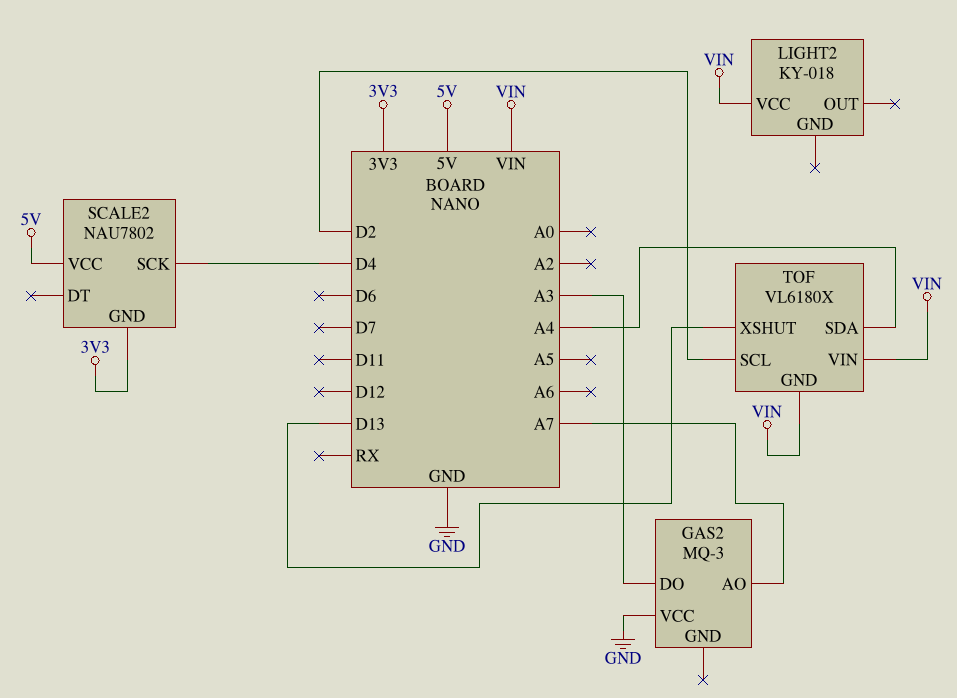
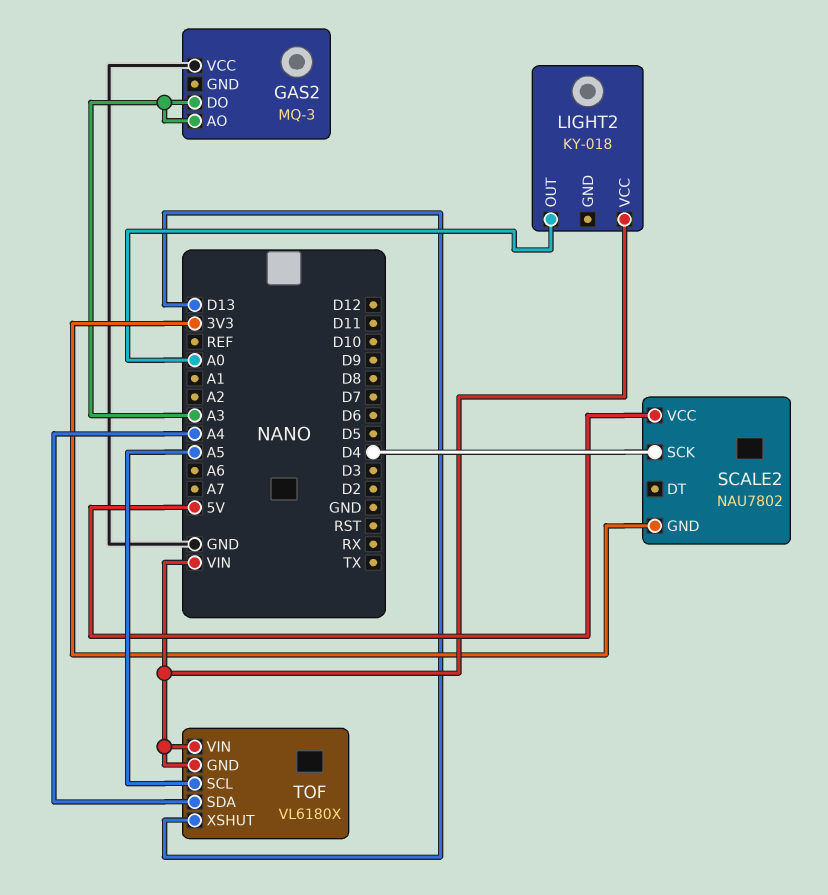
GAS2 pin AO: A7 -> A3
LIGHT2 pin OUT: none -> A0
TOF pin SCL: D2 -> A5

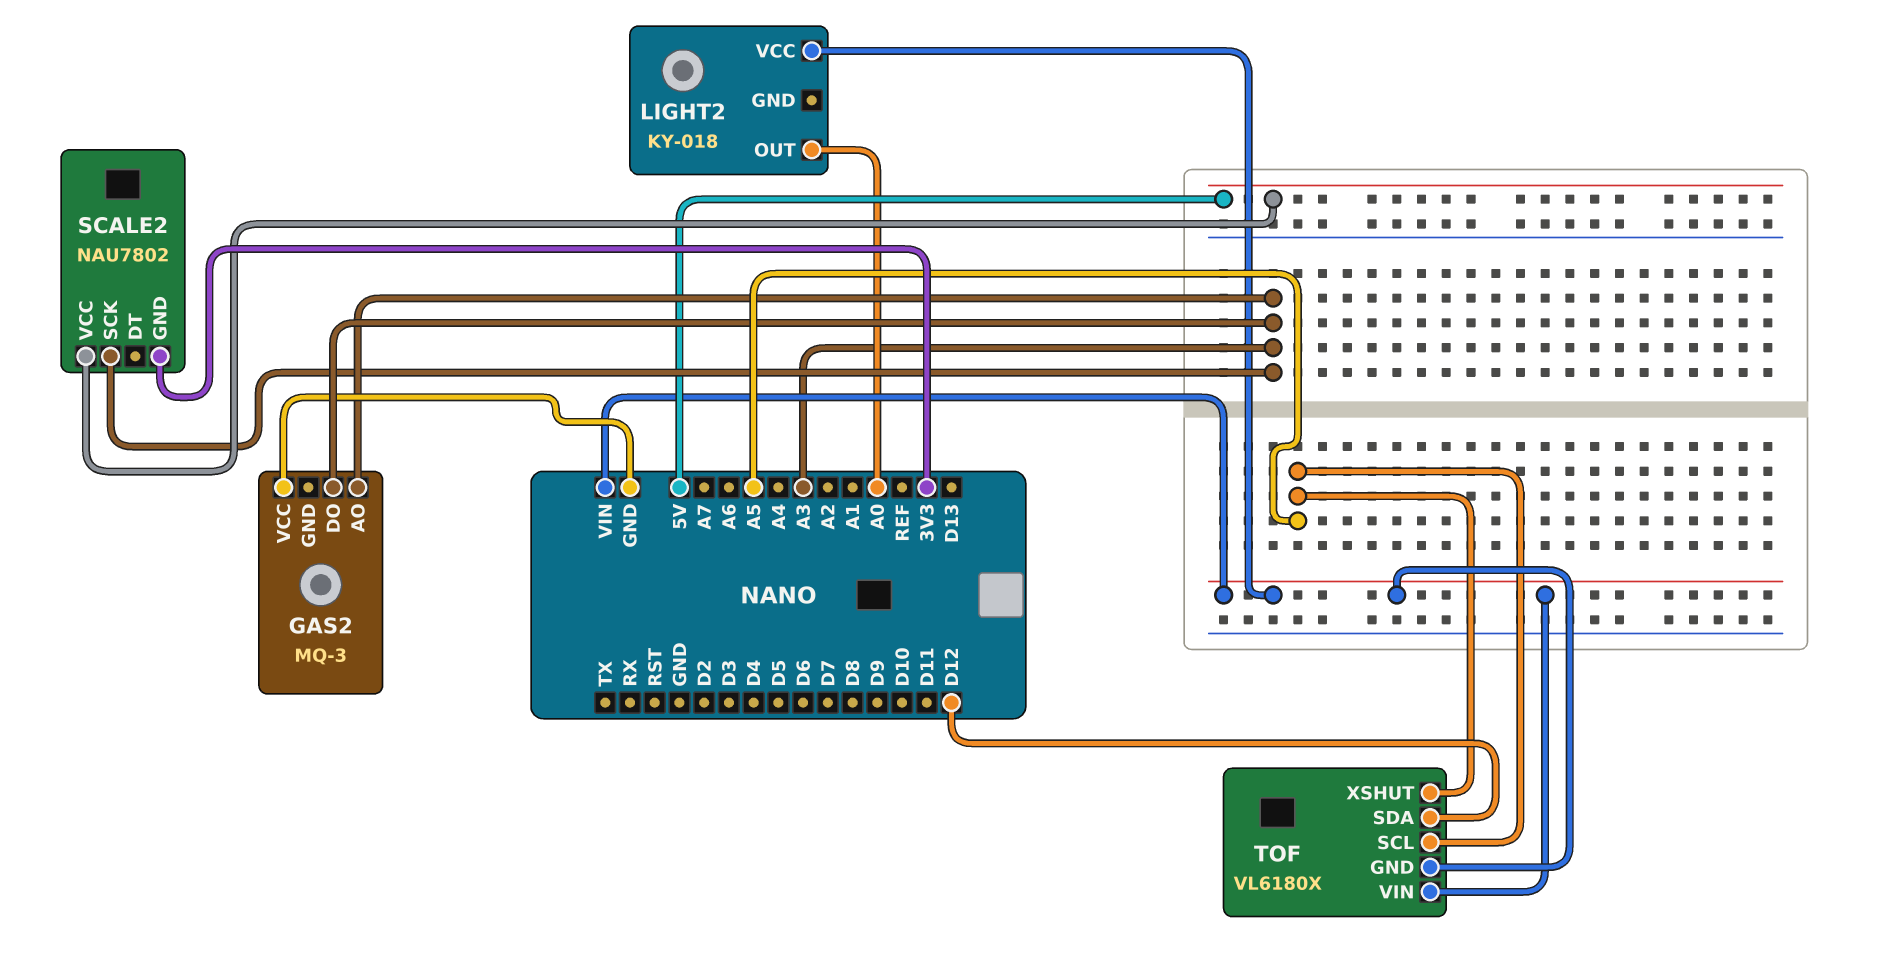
SCALE2 pin SCK: D4 -> A3
TOF pin SDA: A4 -> D12
TOF pin XSHUT: D13 -> A5

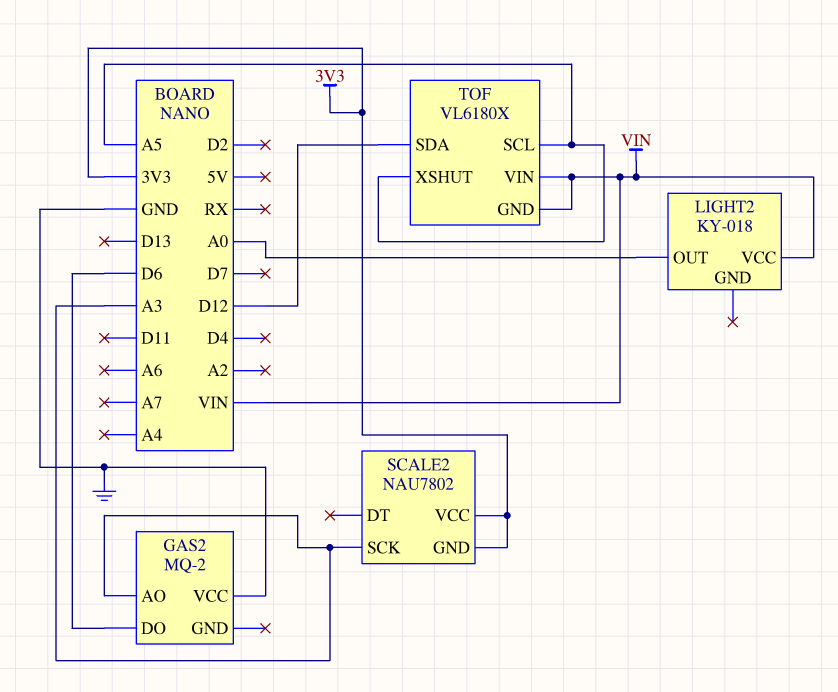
GAS2: MQ-3 -> MQ-2
GAS2 pin DO: A3 -> D6
SCALE2 pin VCC: 5V -> 3V3

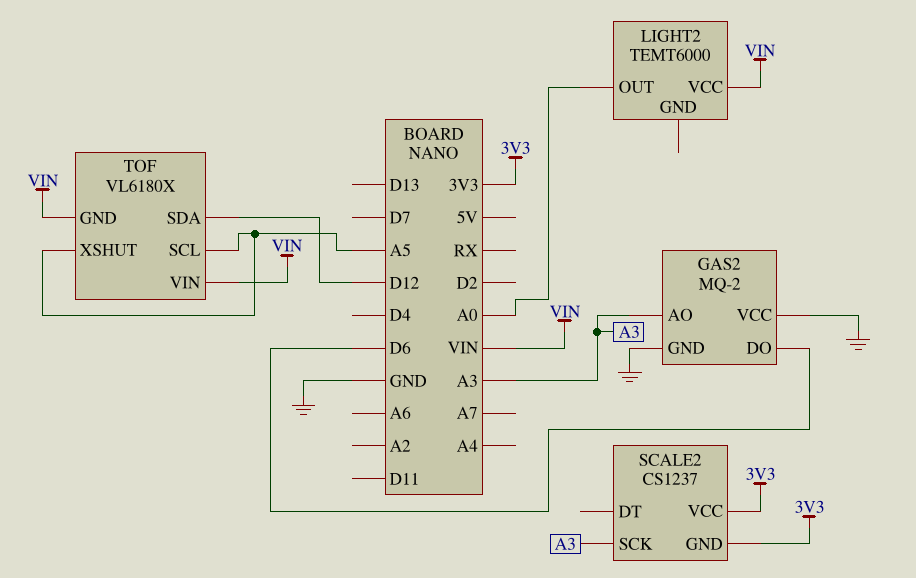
GAS2 pin GND: none -> GND
LIGHT2: KY-018 -> TEMT6000
SCALE2: NAU7802 -> CS1237

